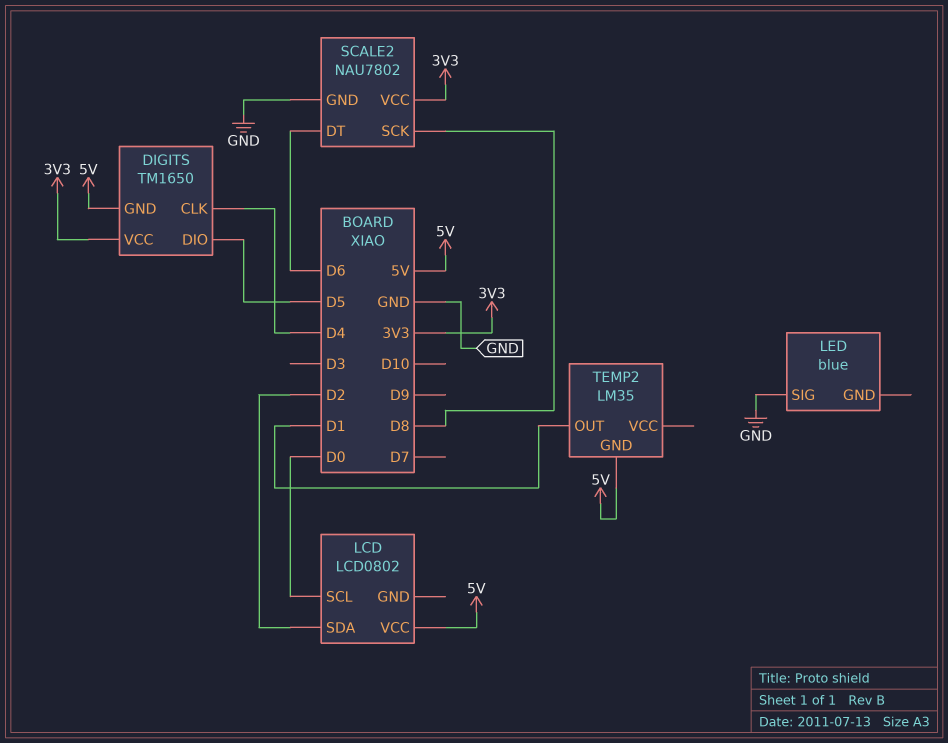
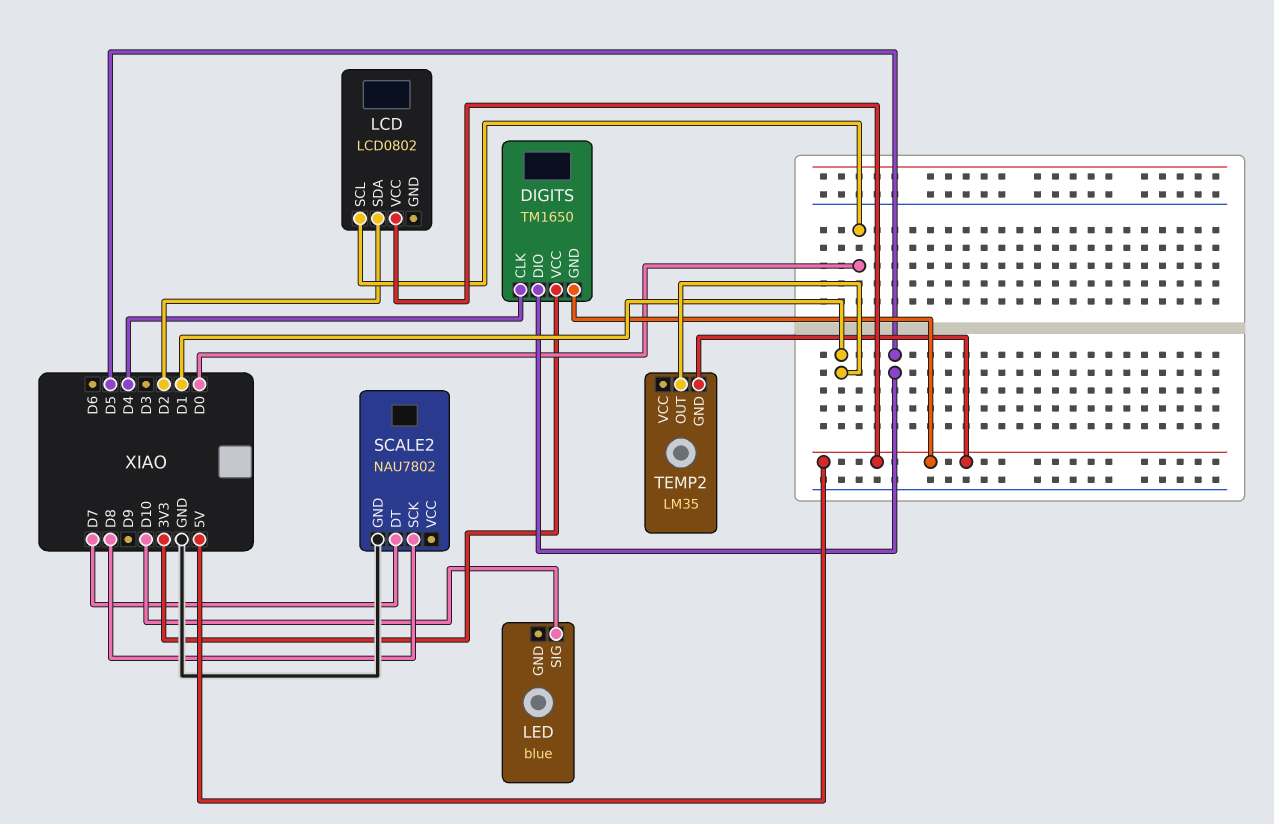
LED pin SIG: GND -> D10
SCALE2 pin DT: D6 -> D7
SCALE2 pin VCC: 3V3 -> none

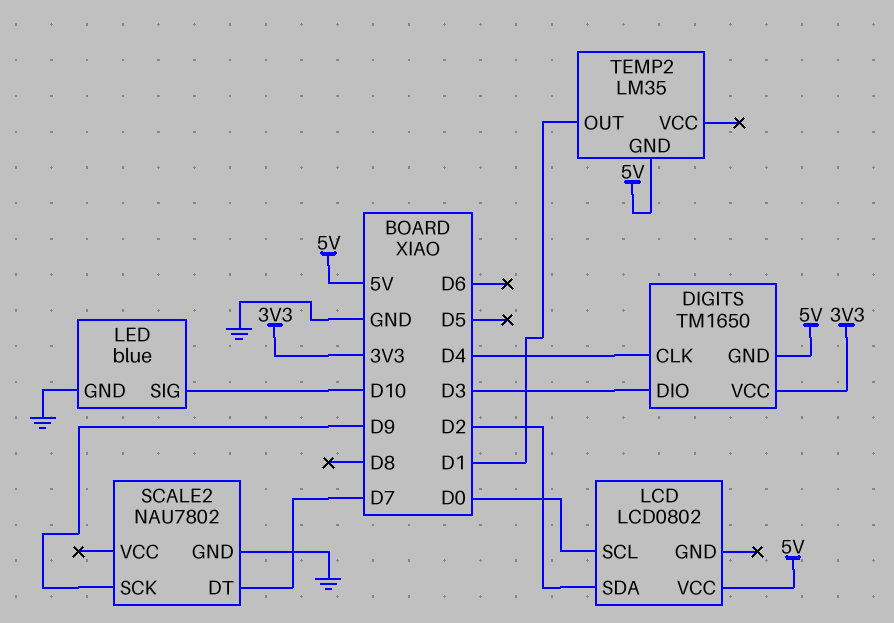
DIGITS pin DIO: D5 -> D3
LED pin GND: none -> GND
SCALE2 pin SCK: D8 -> D9

